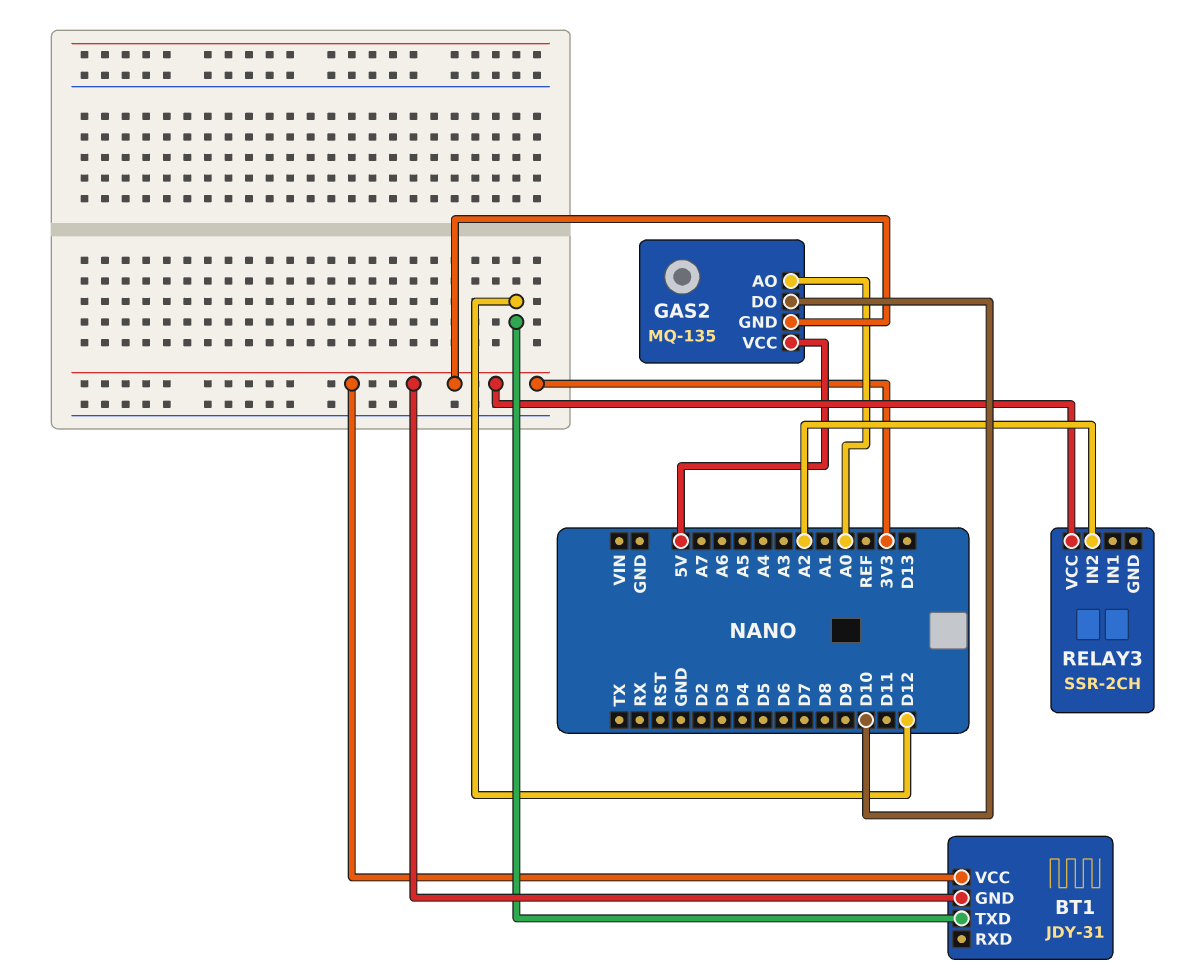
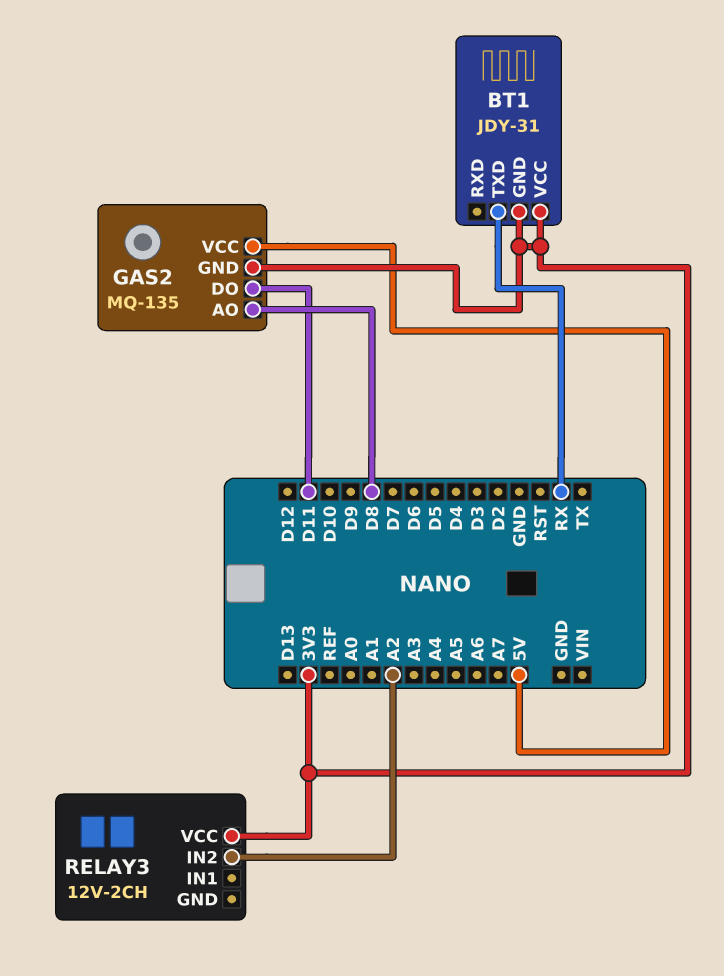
BT1 pin TXD: D12 -> RX
GAS2 pin AO: A0 -> D8
GAS2 pin DO: D10 -> D11
RELAY3: SSR-2CH -> 12V-2CH

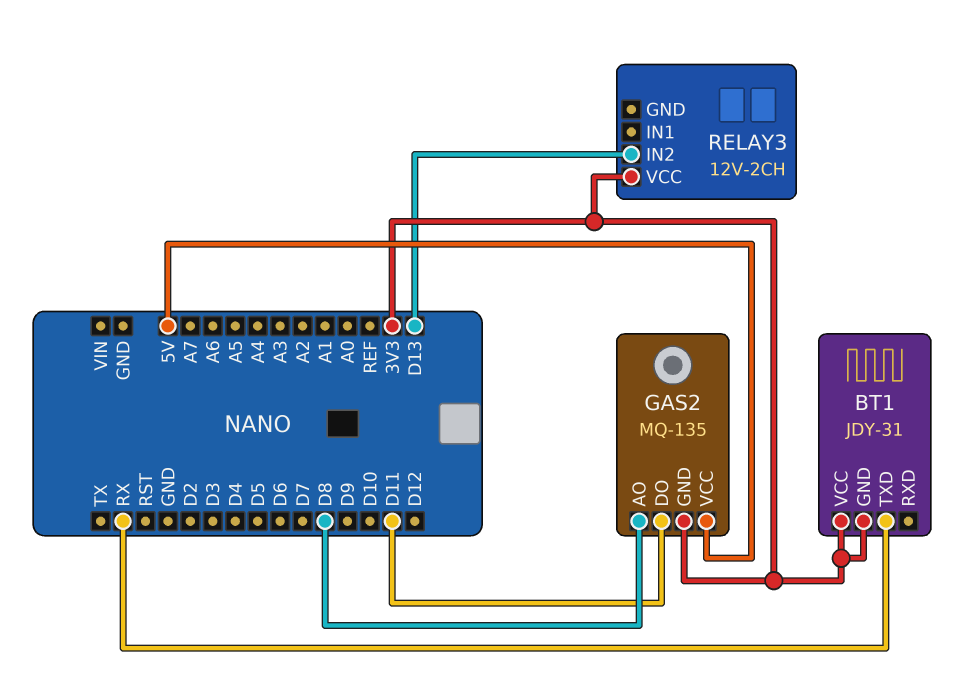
RELAY3 pin IN2: A2 -> D13

